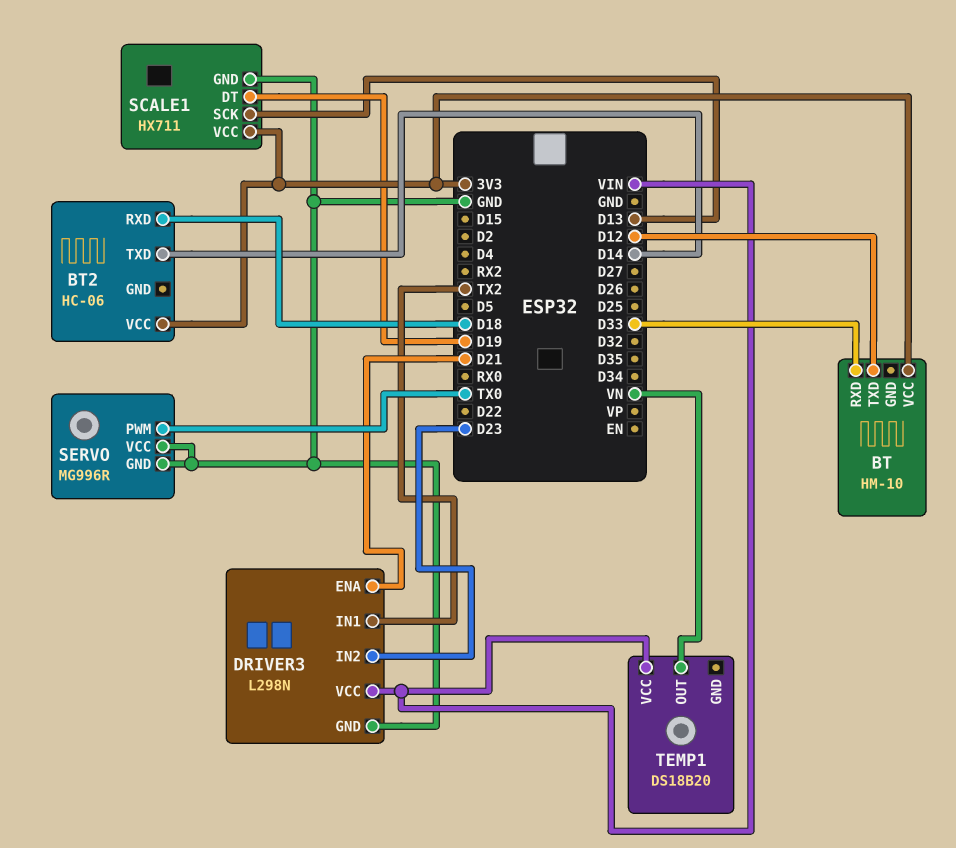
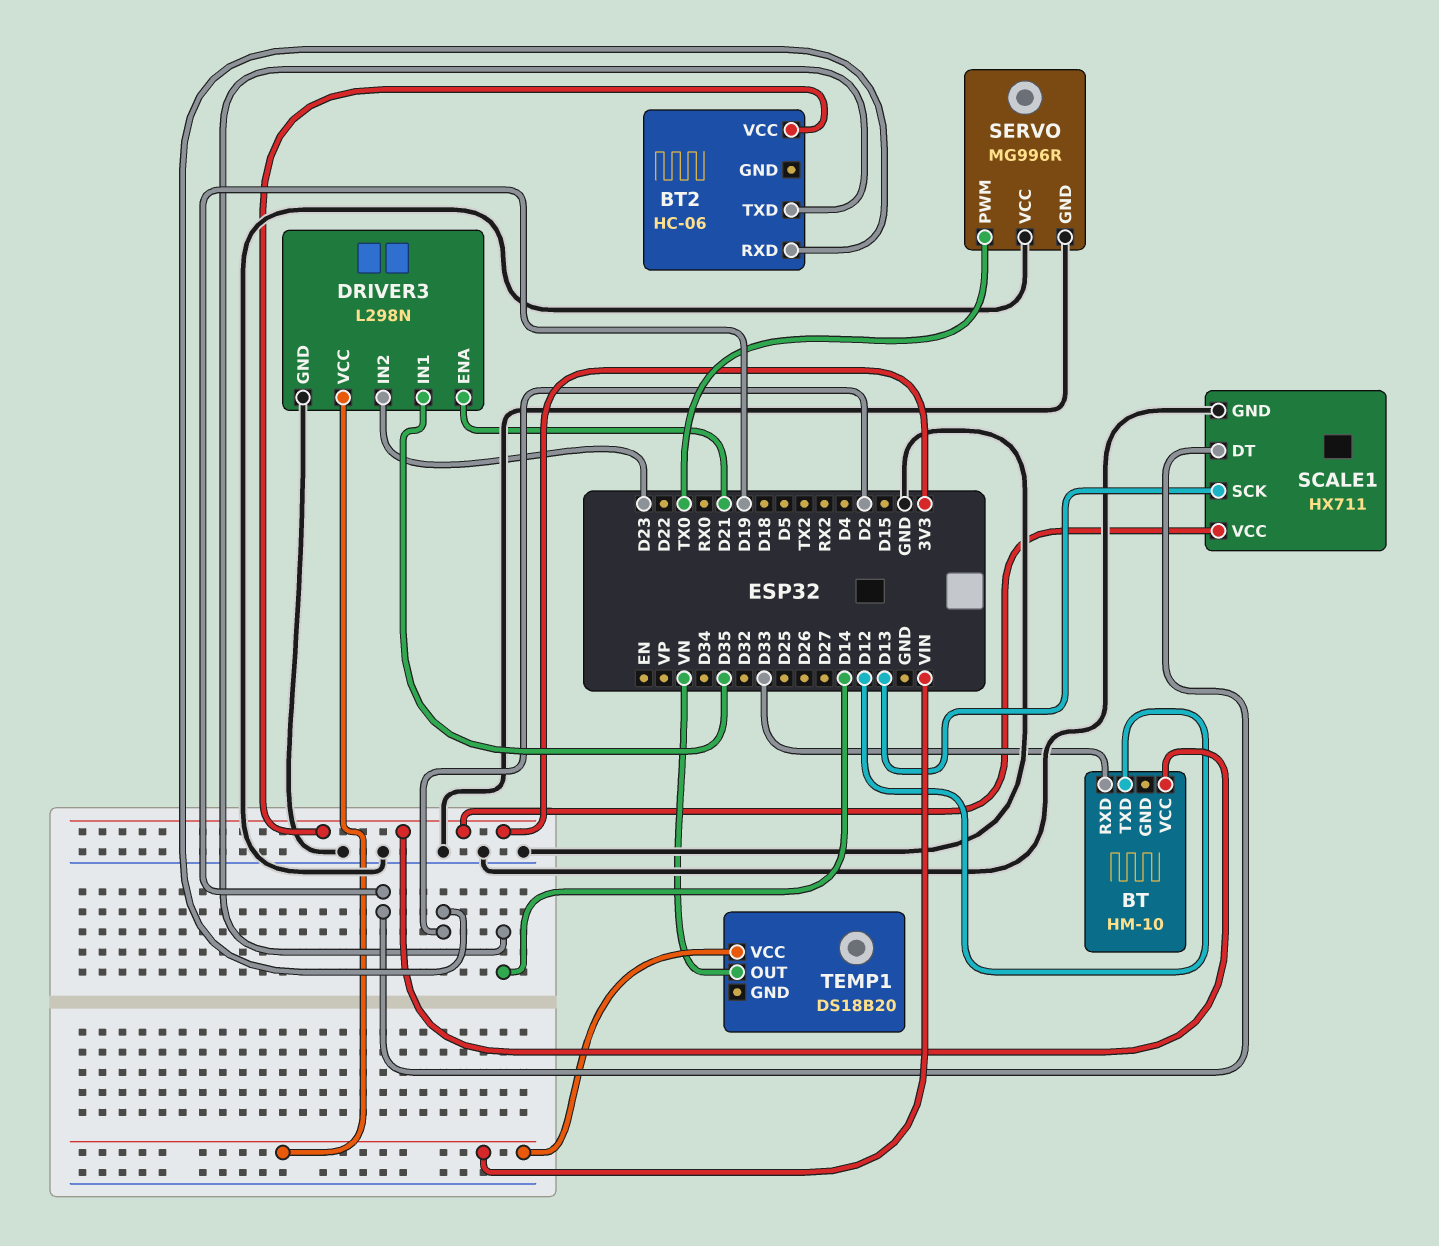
BT2 pin RXD: D18 -> D2
DRIVER3 pin IN1: TX2 -> D35

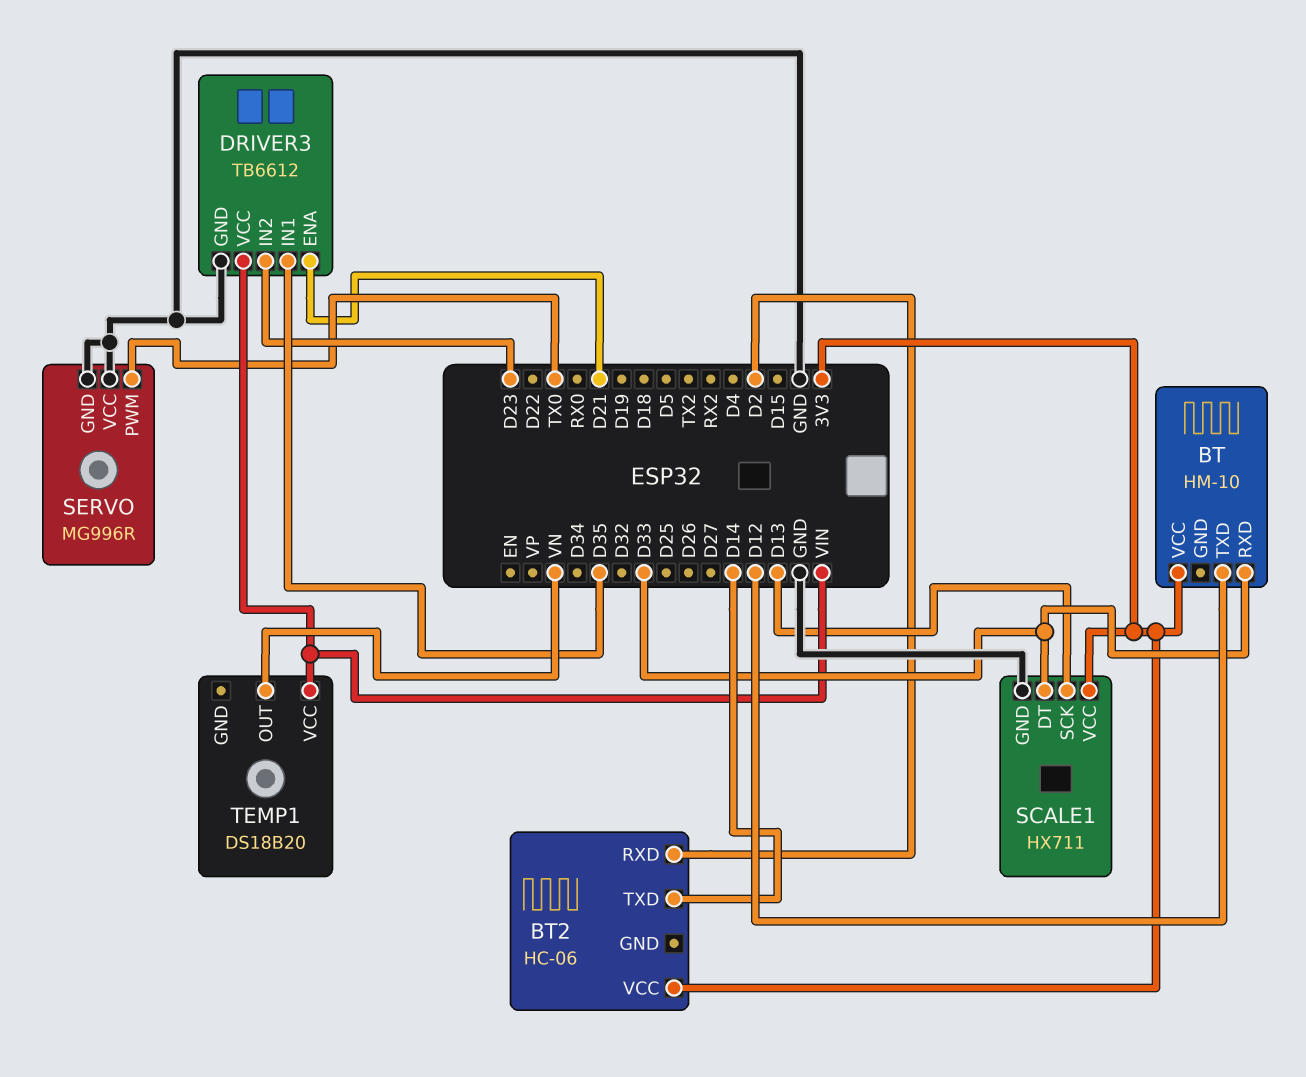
DRIVER3: L298N -> TB6612
SCALE1 pin DT: D19 -> D33

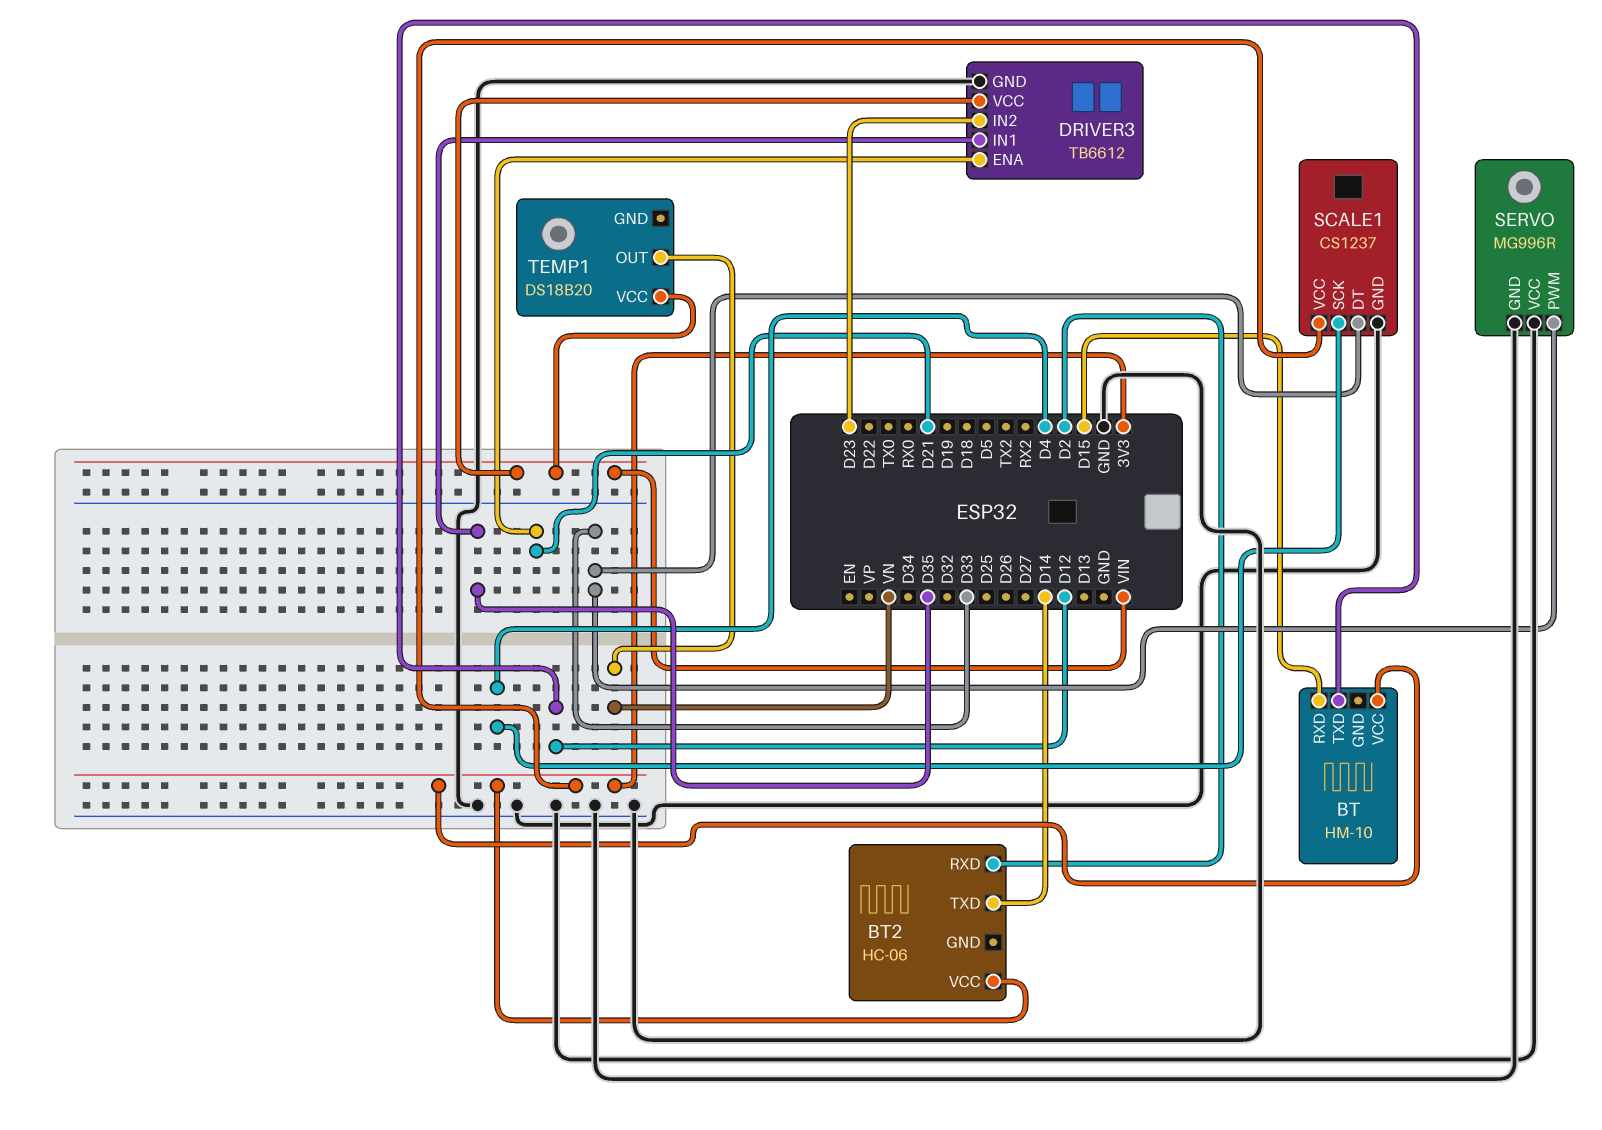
BT pin RXD: D33 -> D15
SCALE1: HX711 -> CS1237
SCALE1 pin SCK: D13 -> D4
SERVO pin PWM: TX0 -> D33

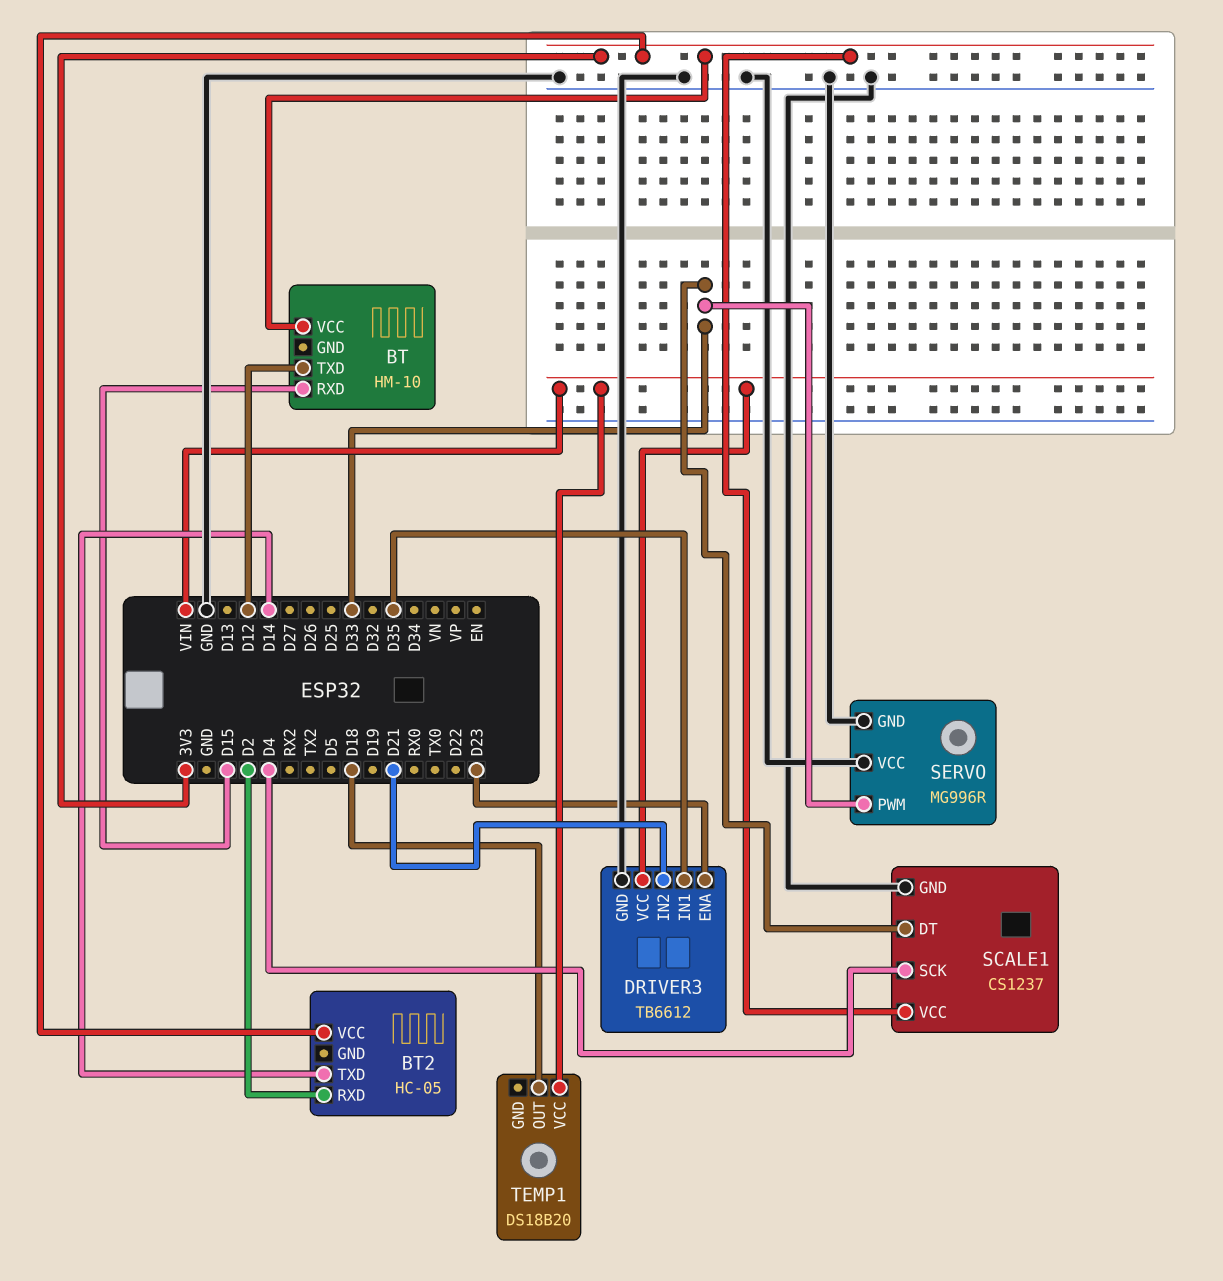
BT2: HC-06 -> HC-05
DRIVER3 pin ENA: D21 -> D23
DRIVER3 pin IN2: D23 -> D21
TEMP1 pin OUT: VN -> D18

